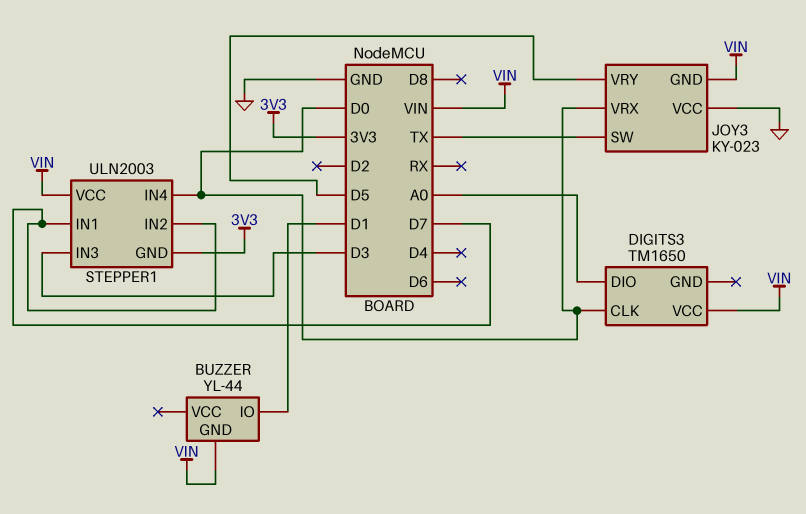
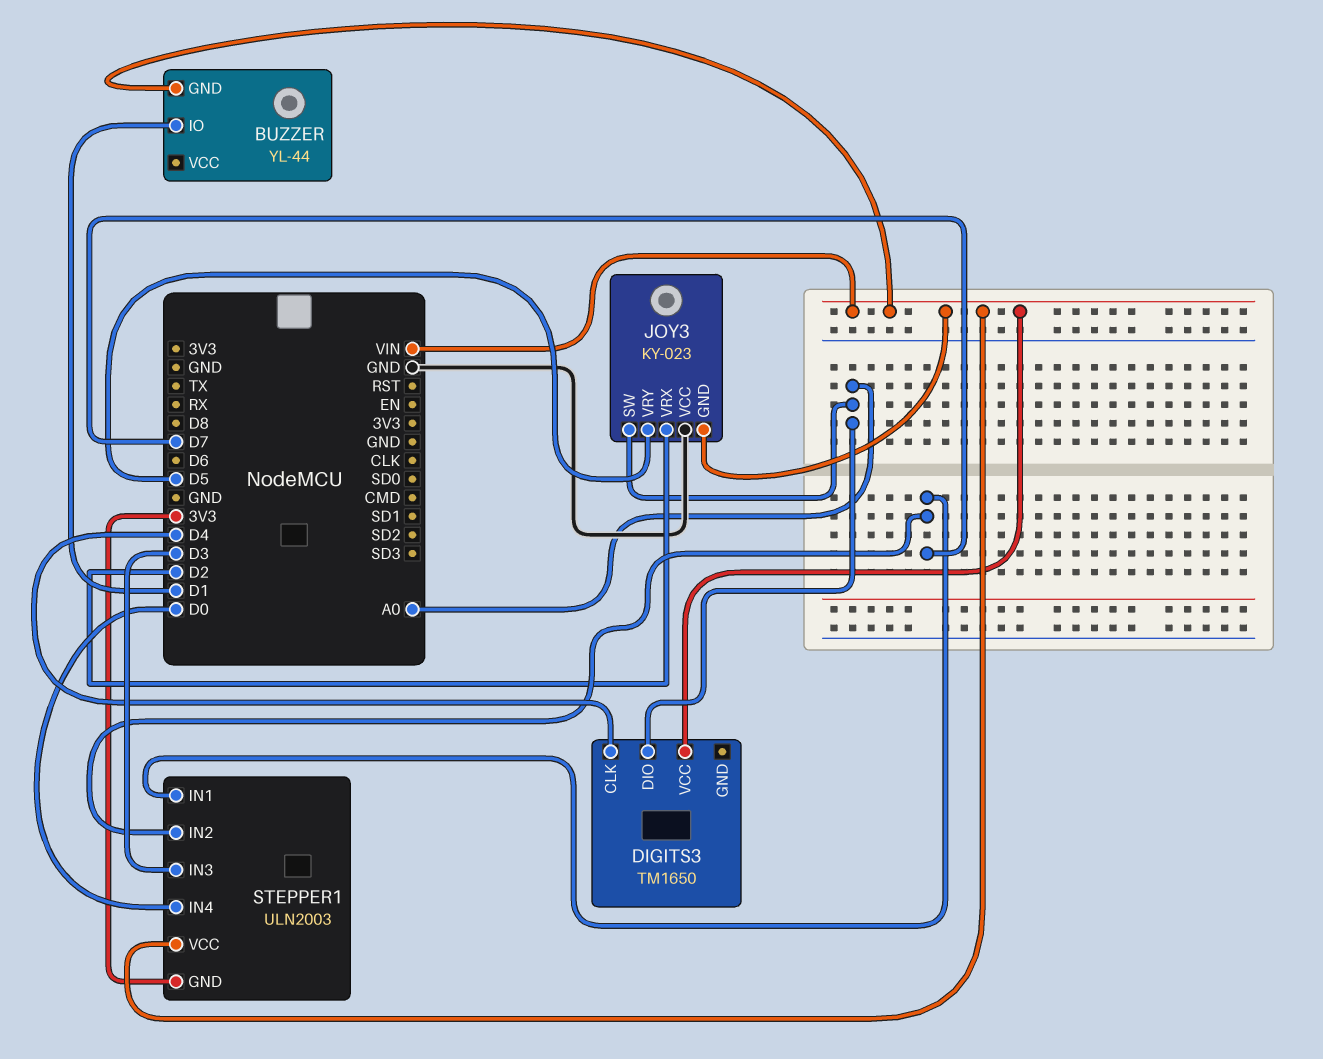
DIGITS3 pin CLK: D0 -> D4
JOY3 pin SW: TX -> A0
JOY3 pin VRX: D0 -> D2

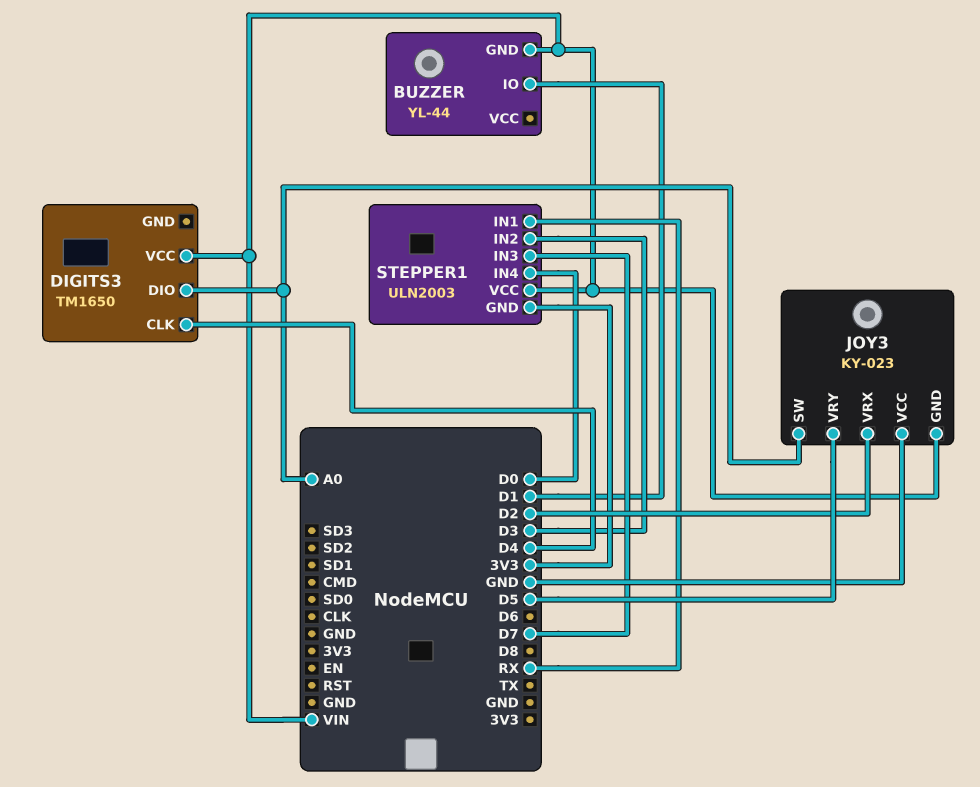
STEPPER1 pin IN1: D7 -> RX
STEPPER1 pin IN2: D7 -> D3
STEPPER1 pin IN3: D3 -> D7

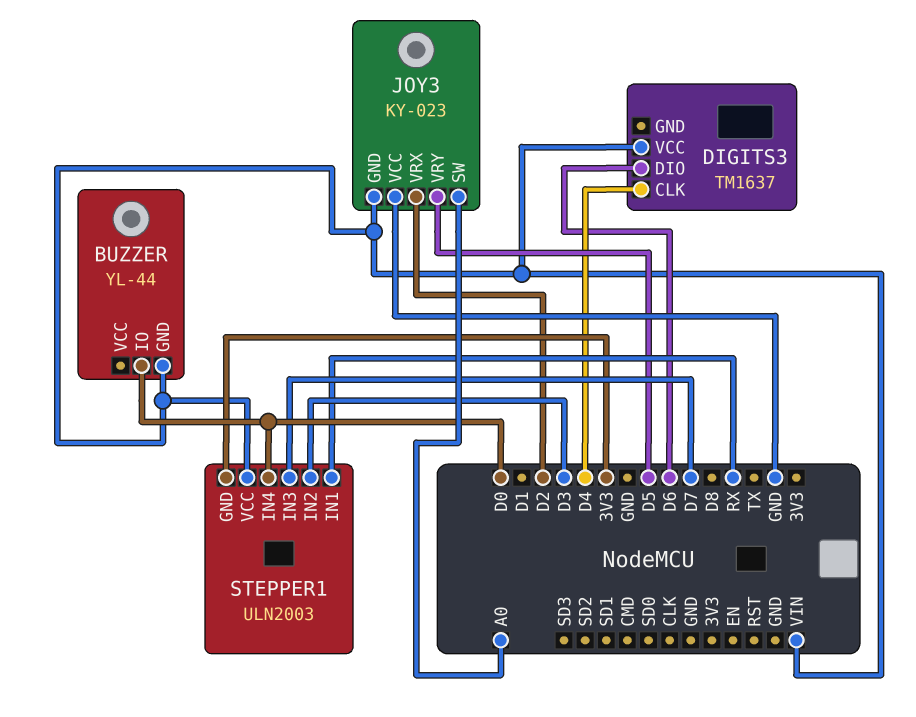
BUZZER pin IO: D1 -> D0
DIGITS3: TM1650 -> TM1637
DIGITS3 pin DIO: A0 -> D6

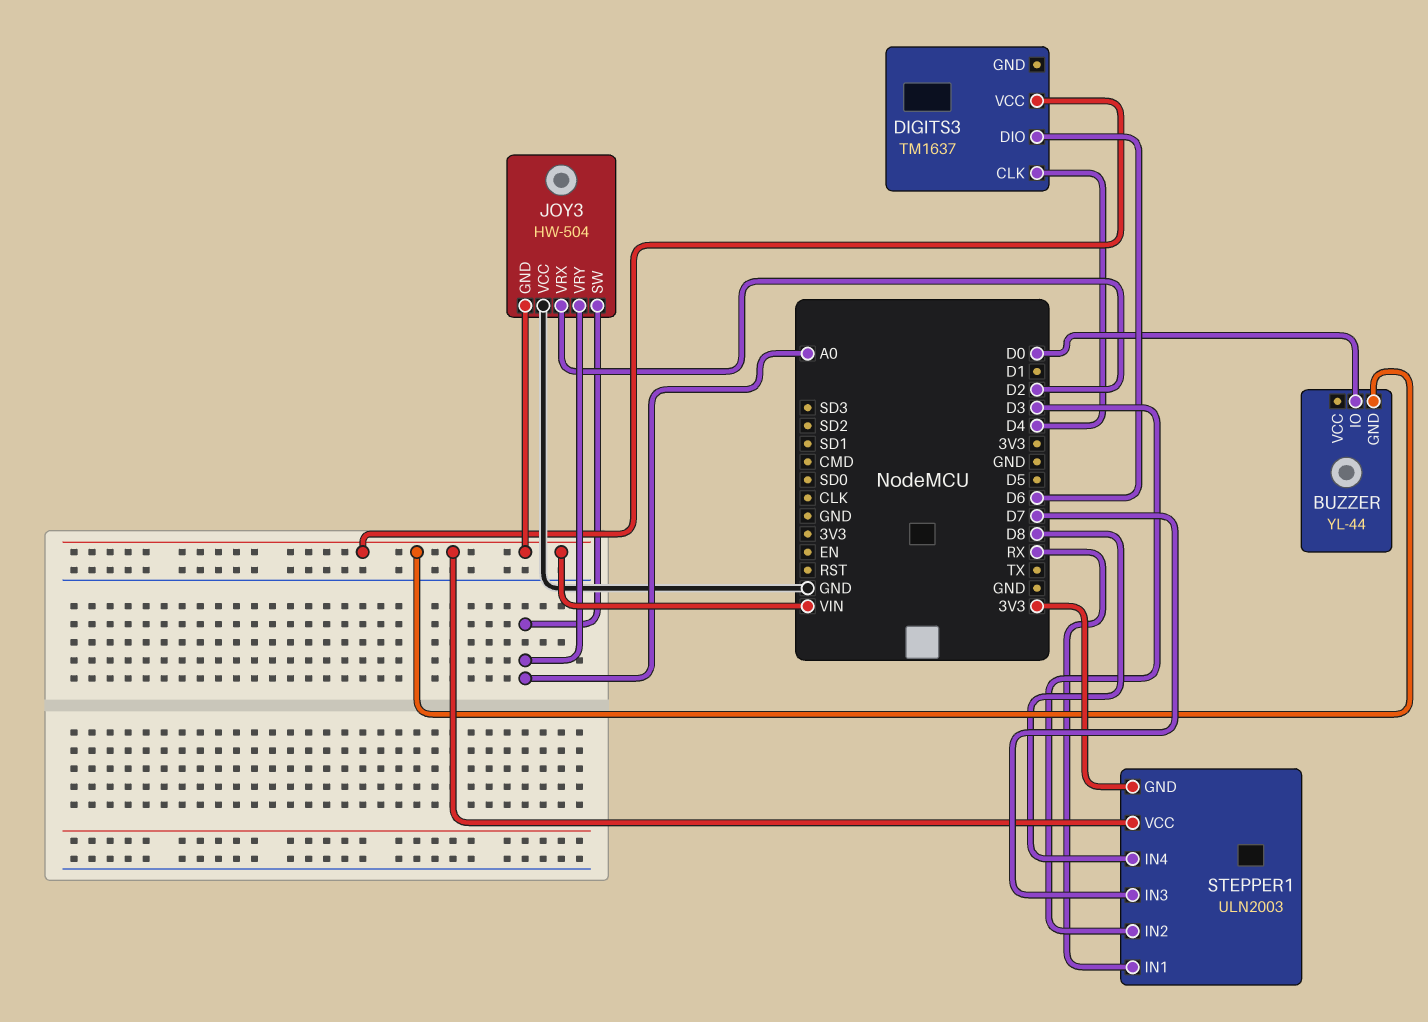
JOY3: KY-023 -> HW-504
JOY3 pin VRY: D5 -> A0
STEPPER1 pin IN4: D0 -> D8

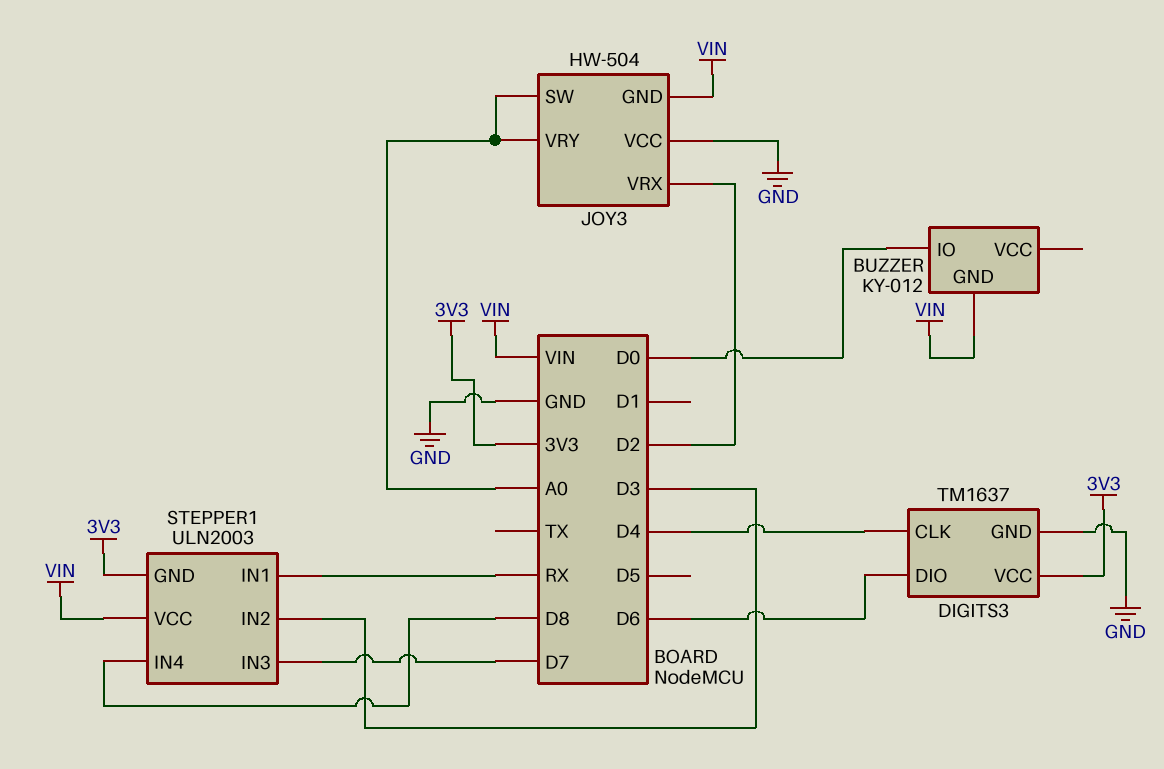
BUZZER: YL-44 -> KY-012
DIGITS3 pin GND: none -> GND
DIGITS3 pin VCC: VIN -> 3V3

